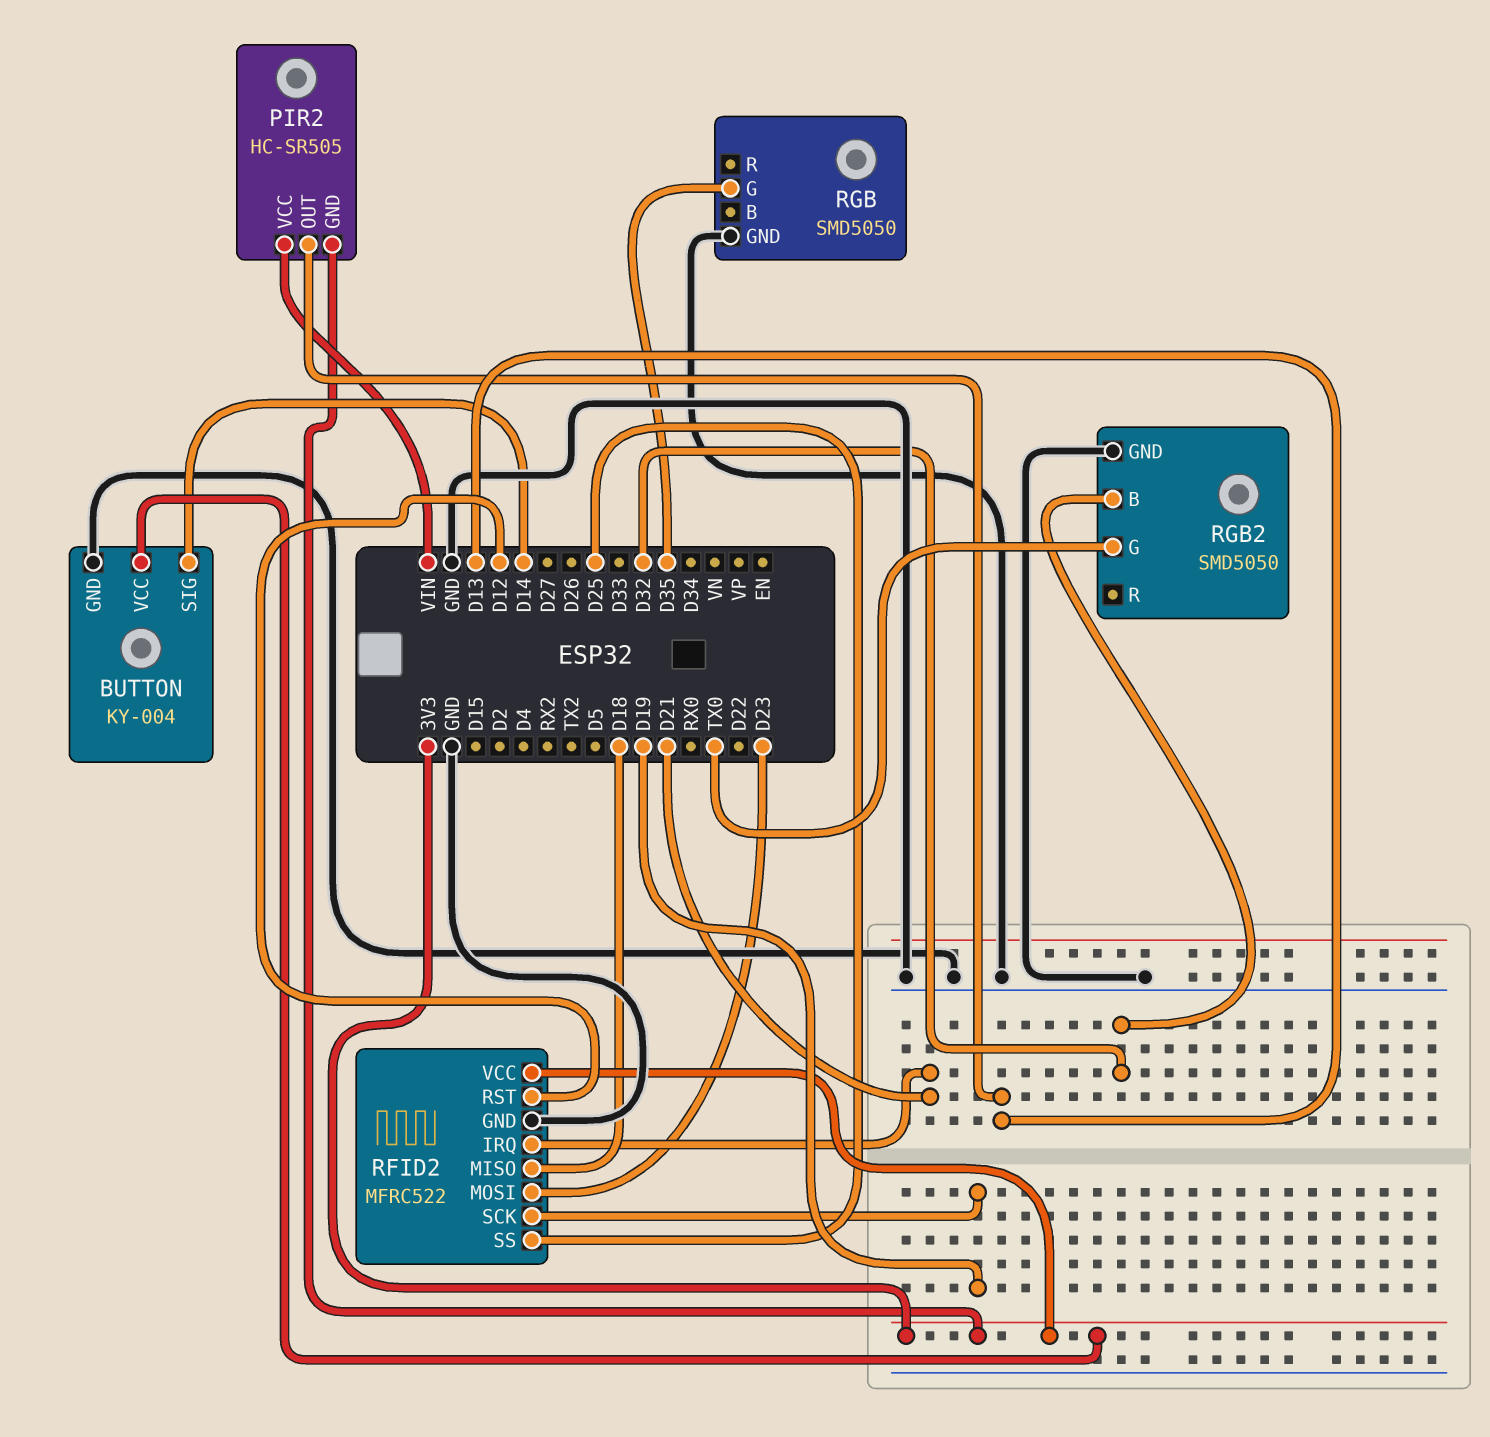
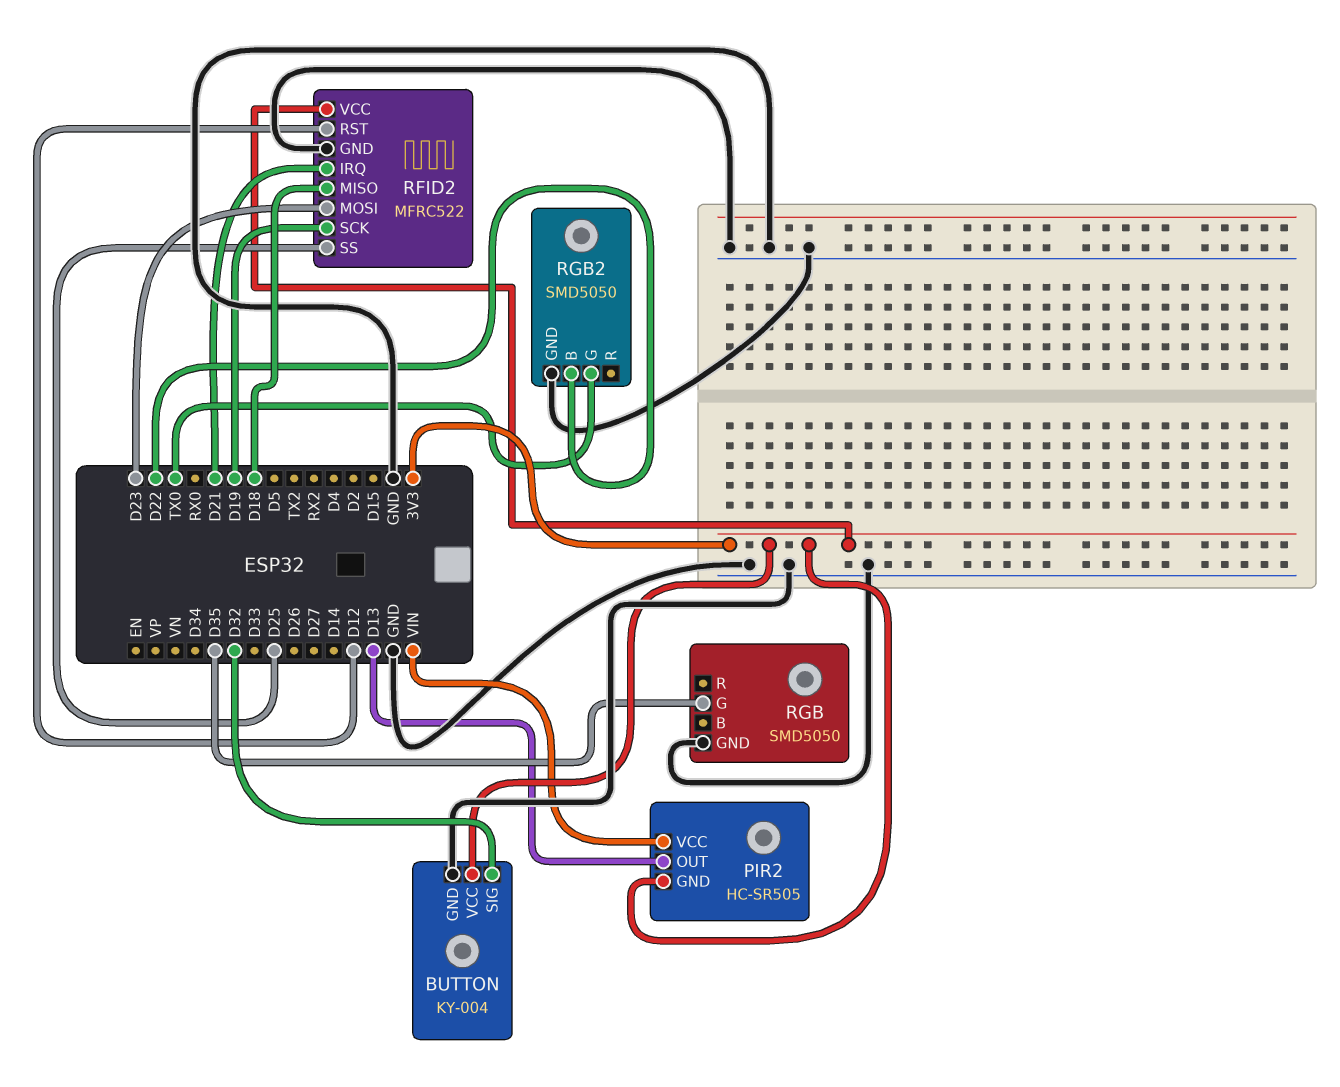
BUTTON pin SIG: D14 -> D32
RGB2 pin B: D32 -> D22

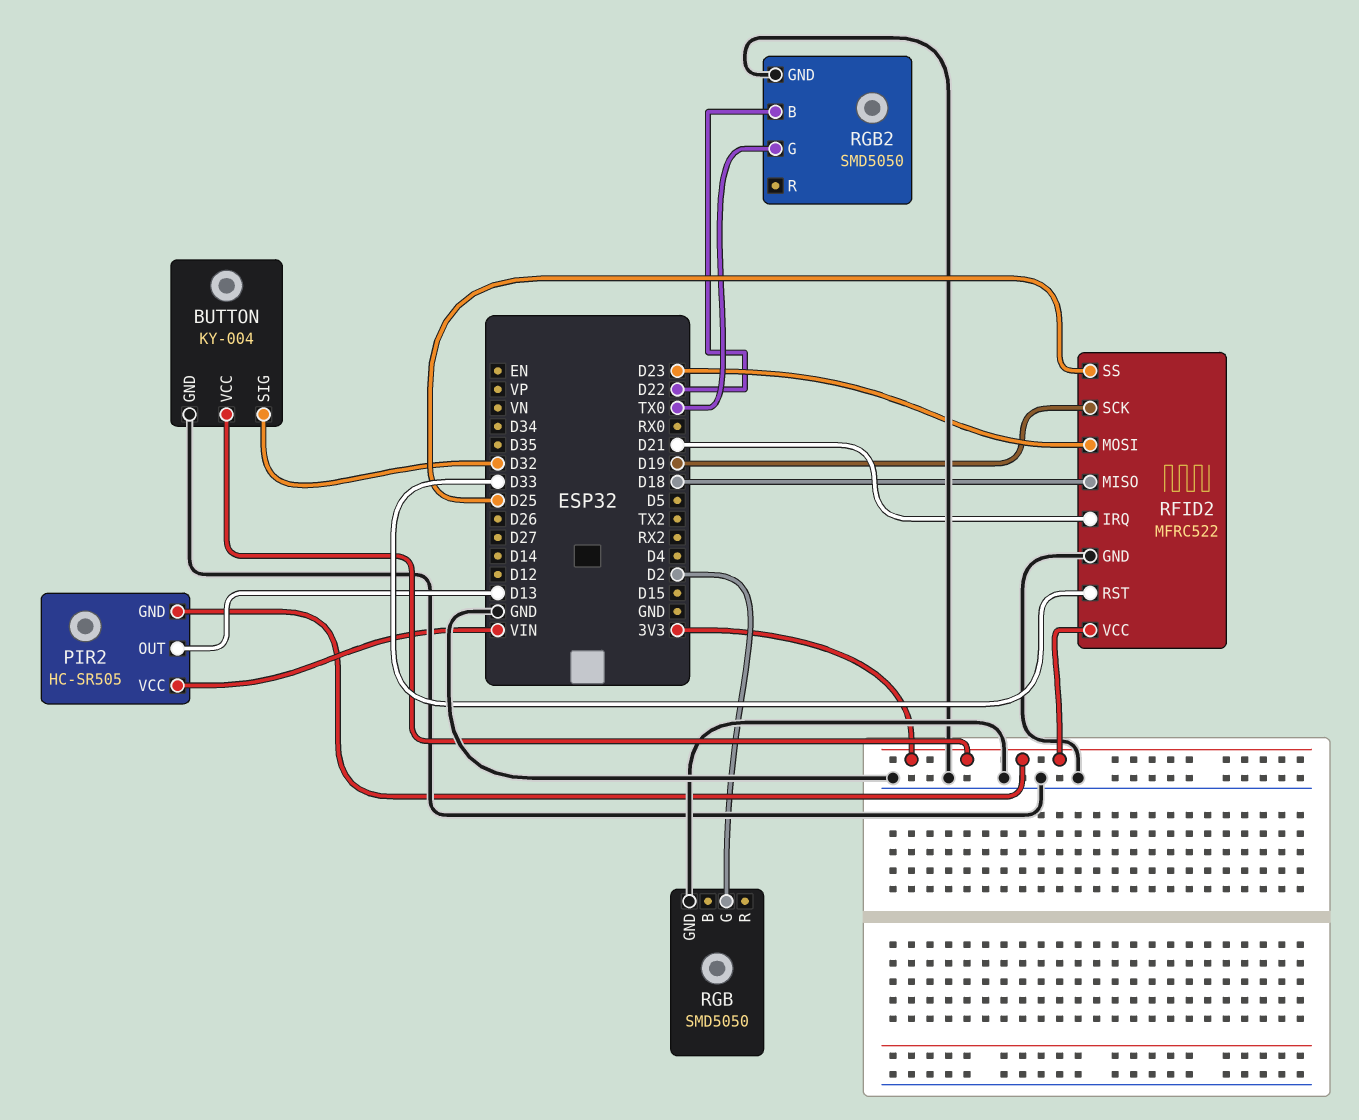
RFID2 pin RST: D12 -> D33
RGB pin G: D35 -> D2

